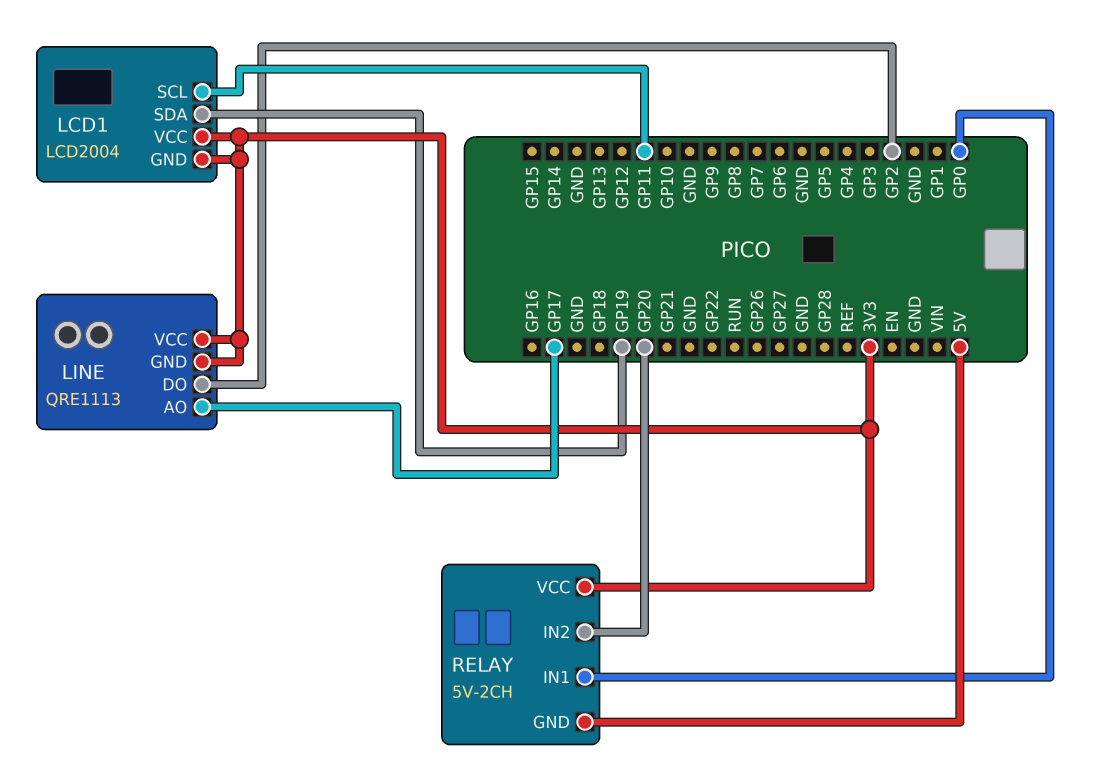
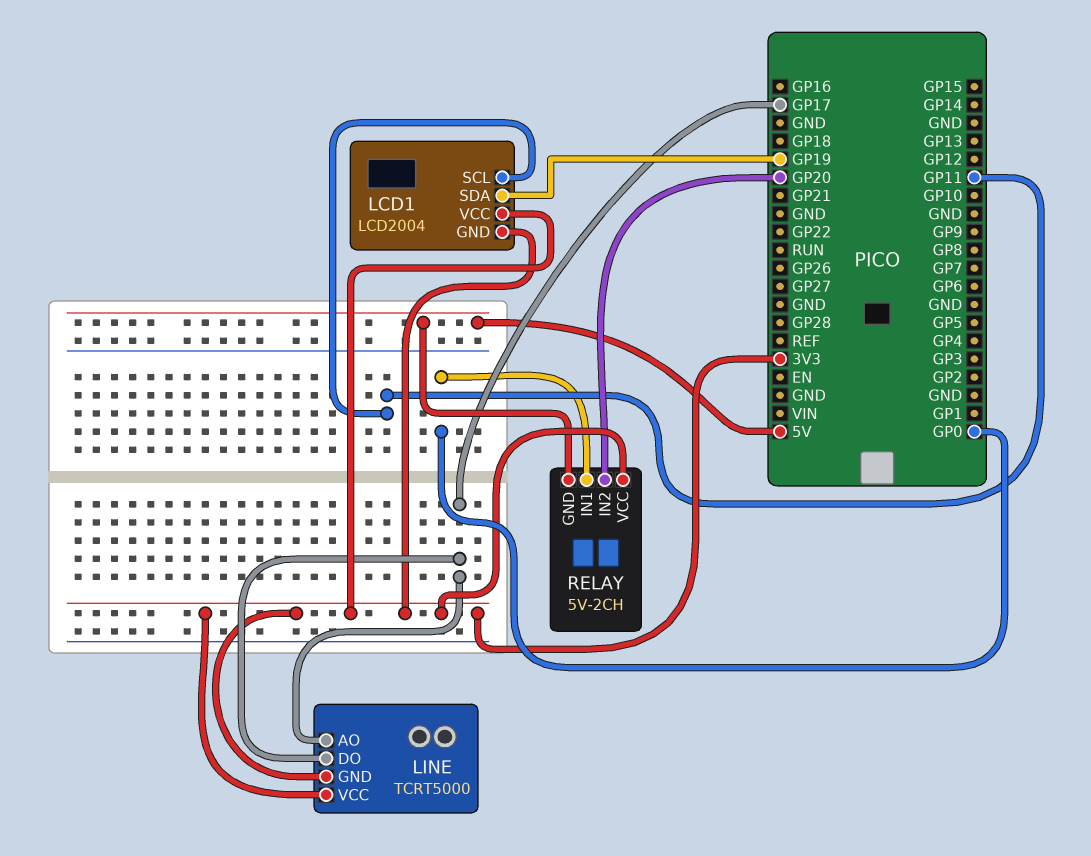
LINE: QRE1113 -> TCRT5000
LINE pin DO: GP2 -> GP17

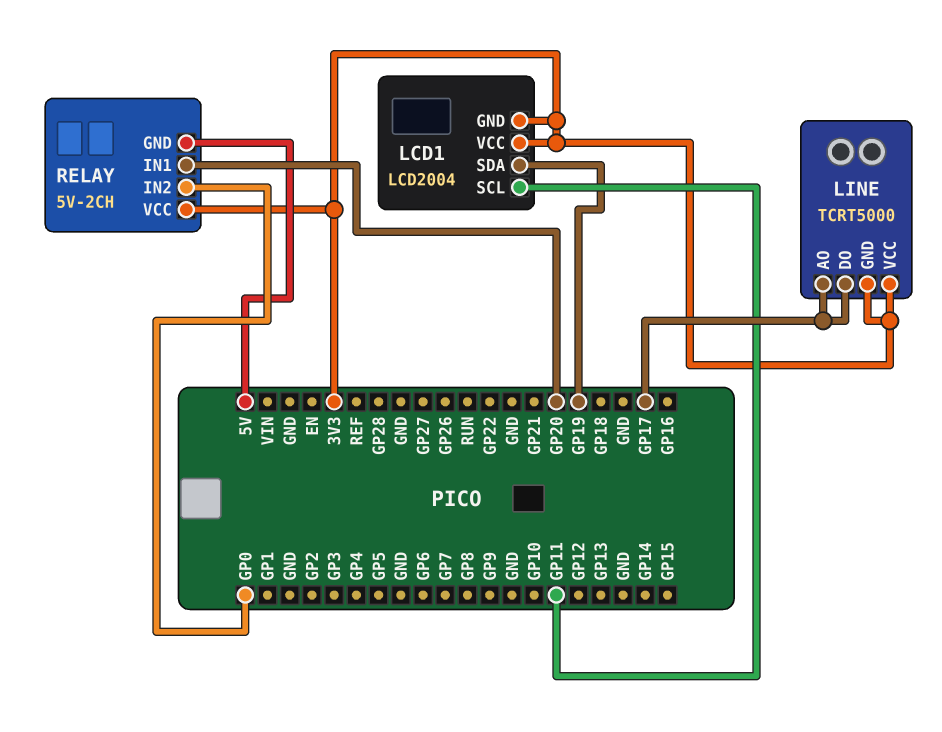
RELAY pin IN1: GP0 -> GP20
RELAY pin IN2: GP20 -> GP0

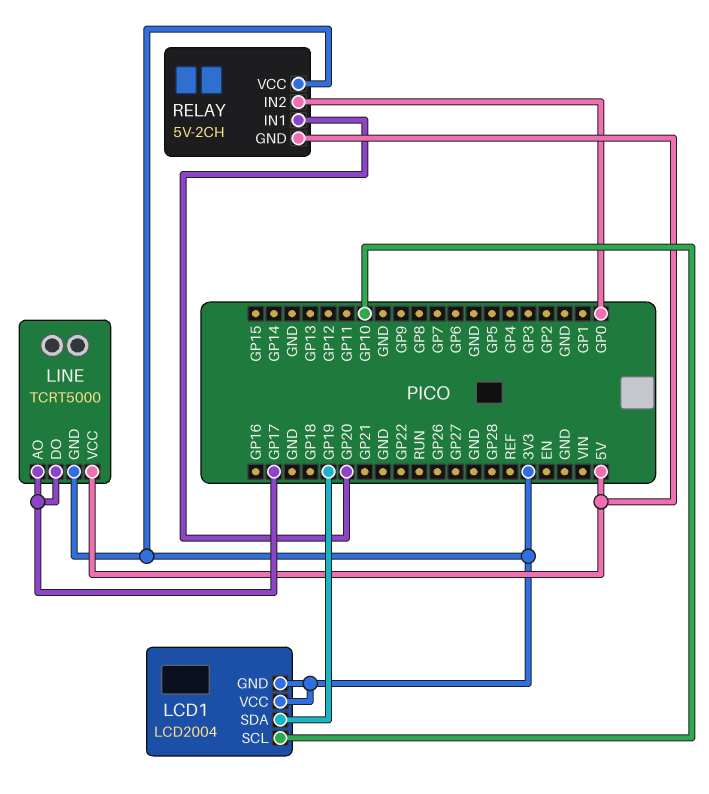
LCD1 pin SCL: GP11 -> GP10
LINE pin VCC: 3V3 -> 5V

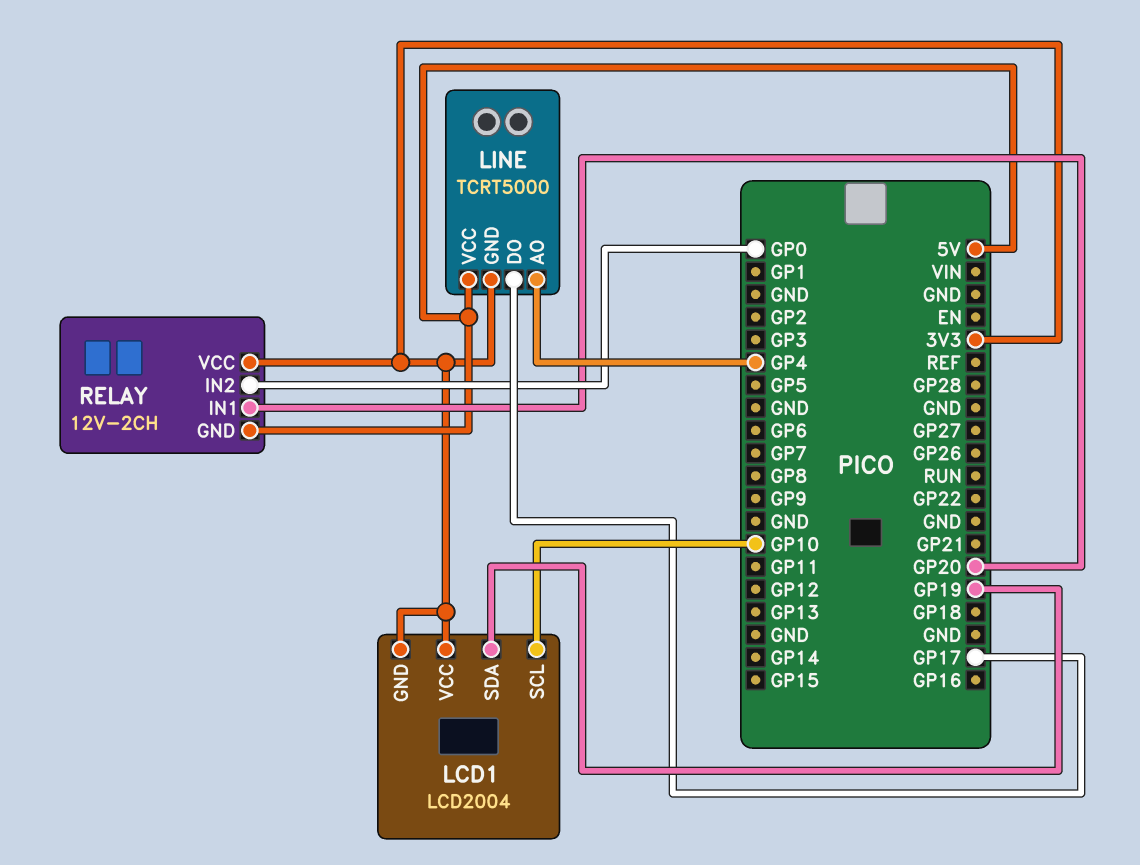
LINE pin AO: GP17 -> GP4
RELAY: 5V-2CH -> 12V-2CH

